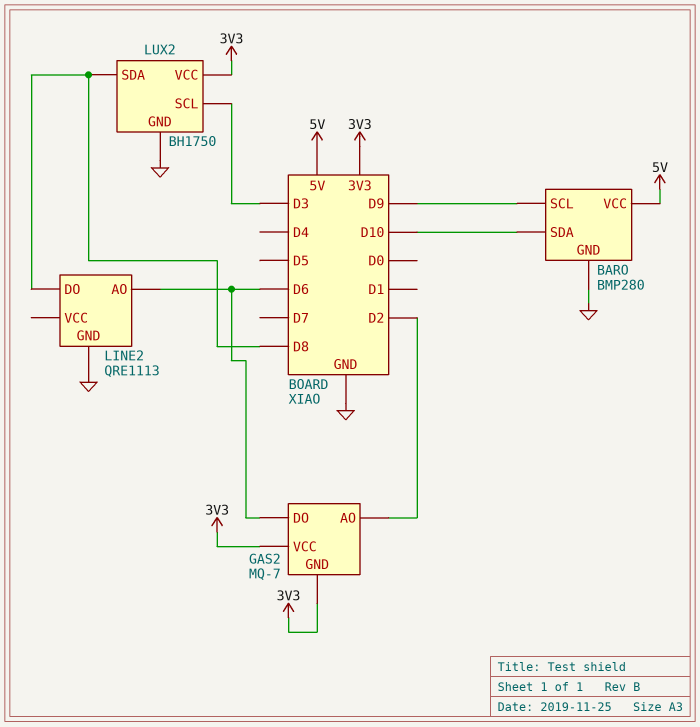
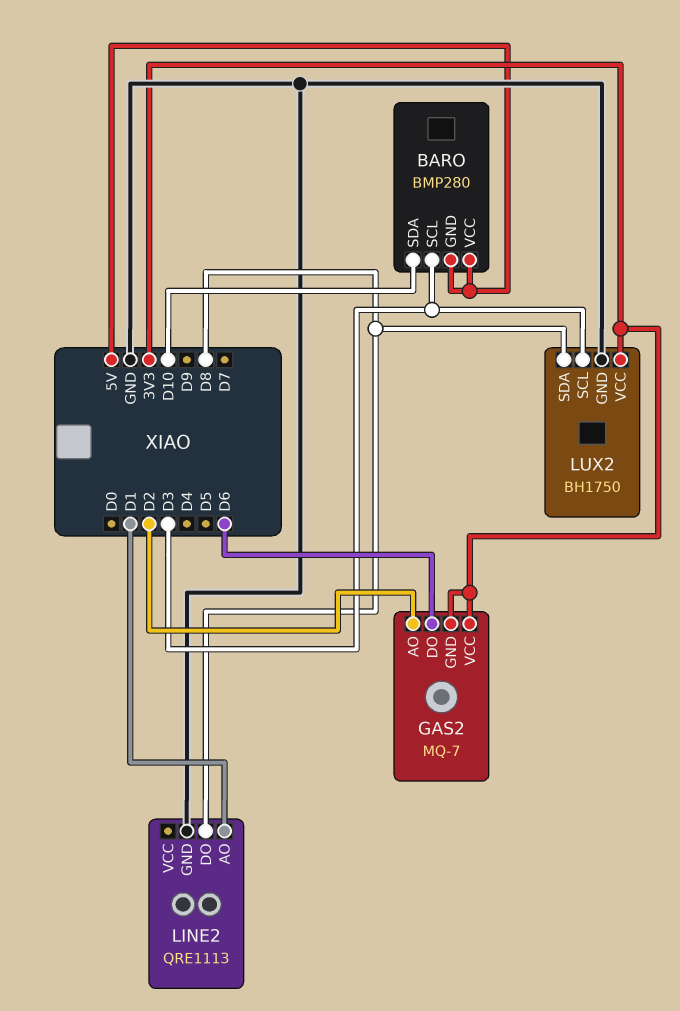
BARO pin GND: GND -> 5V
BARO pin SCL: D9 -> D3
LINE2 pin AO: D6 -> D1

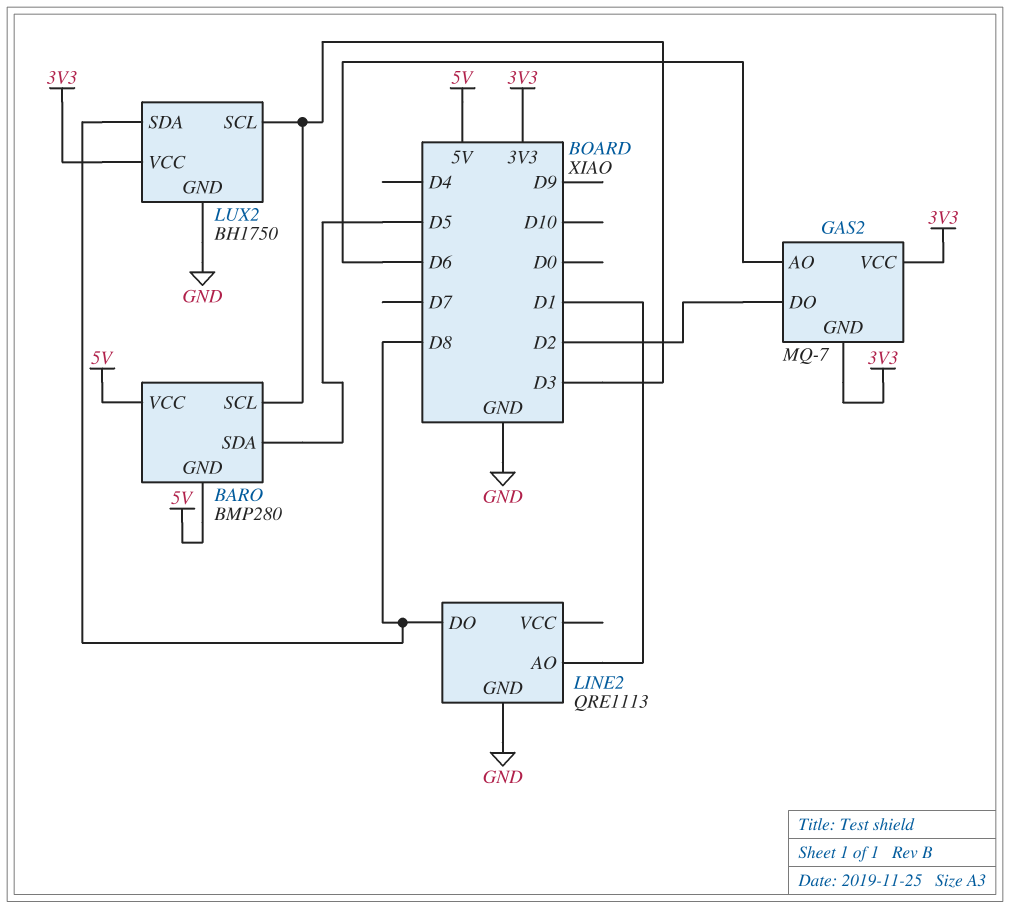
BARO pin SDA: D10 -> D5
GAS2 pin AO: D2 -> D6
GAS2 pin DO: D6 -> D2

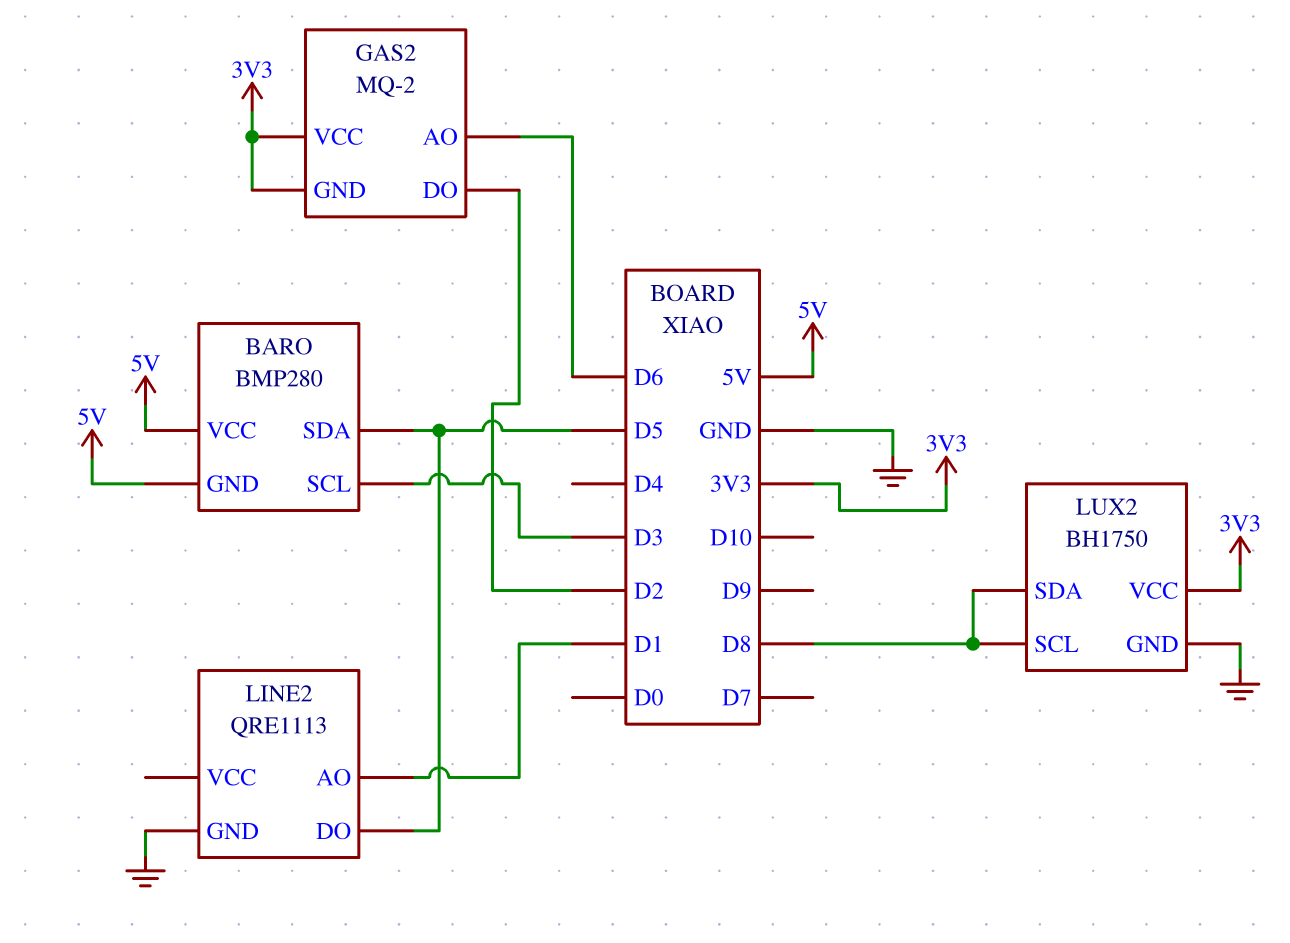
GAS2: MQ-7 -> MQ-2
LINE2 pin DO: D8 -> D5
LUX2 pin SCL: D3 -> D8

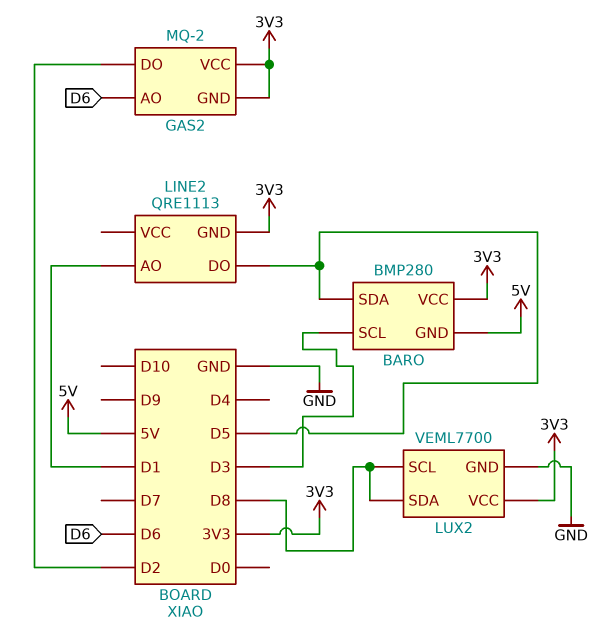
BARO pin VCC: 5V -> 3V3
LINE2 pin GND: GND -> 3V3
LUX2: BH1750 -> VEML7700

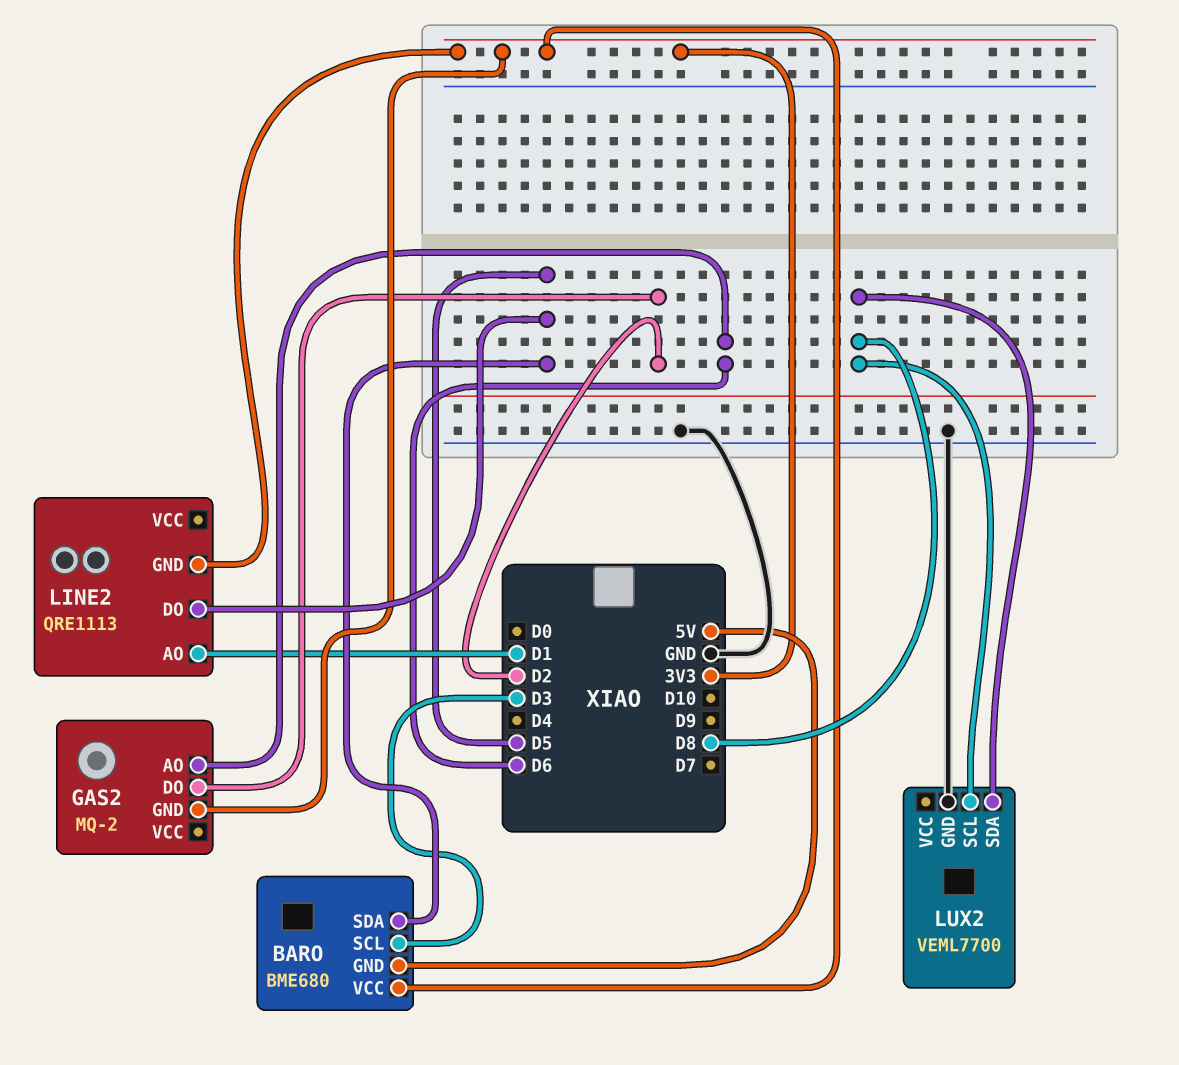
BARO: BMP280 -> BME680
GAS2 pin VCC: 3V3 -> none
LUX2 pin VCC: 3V3 -> none

